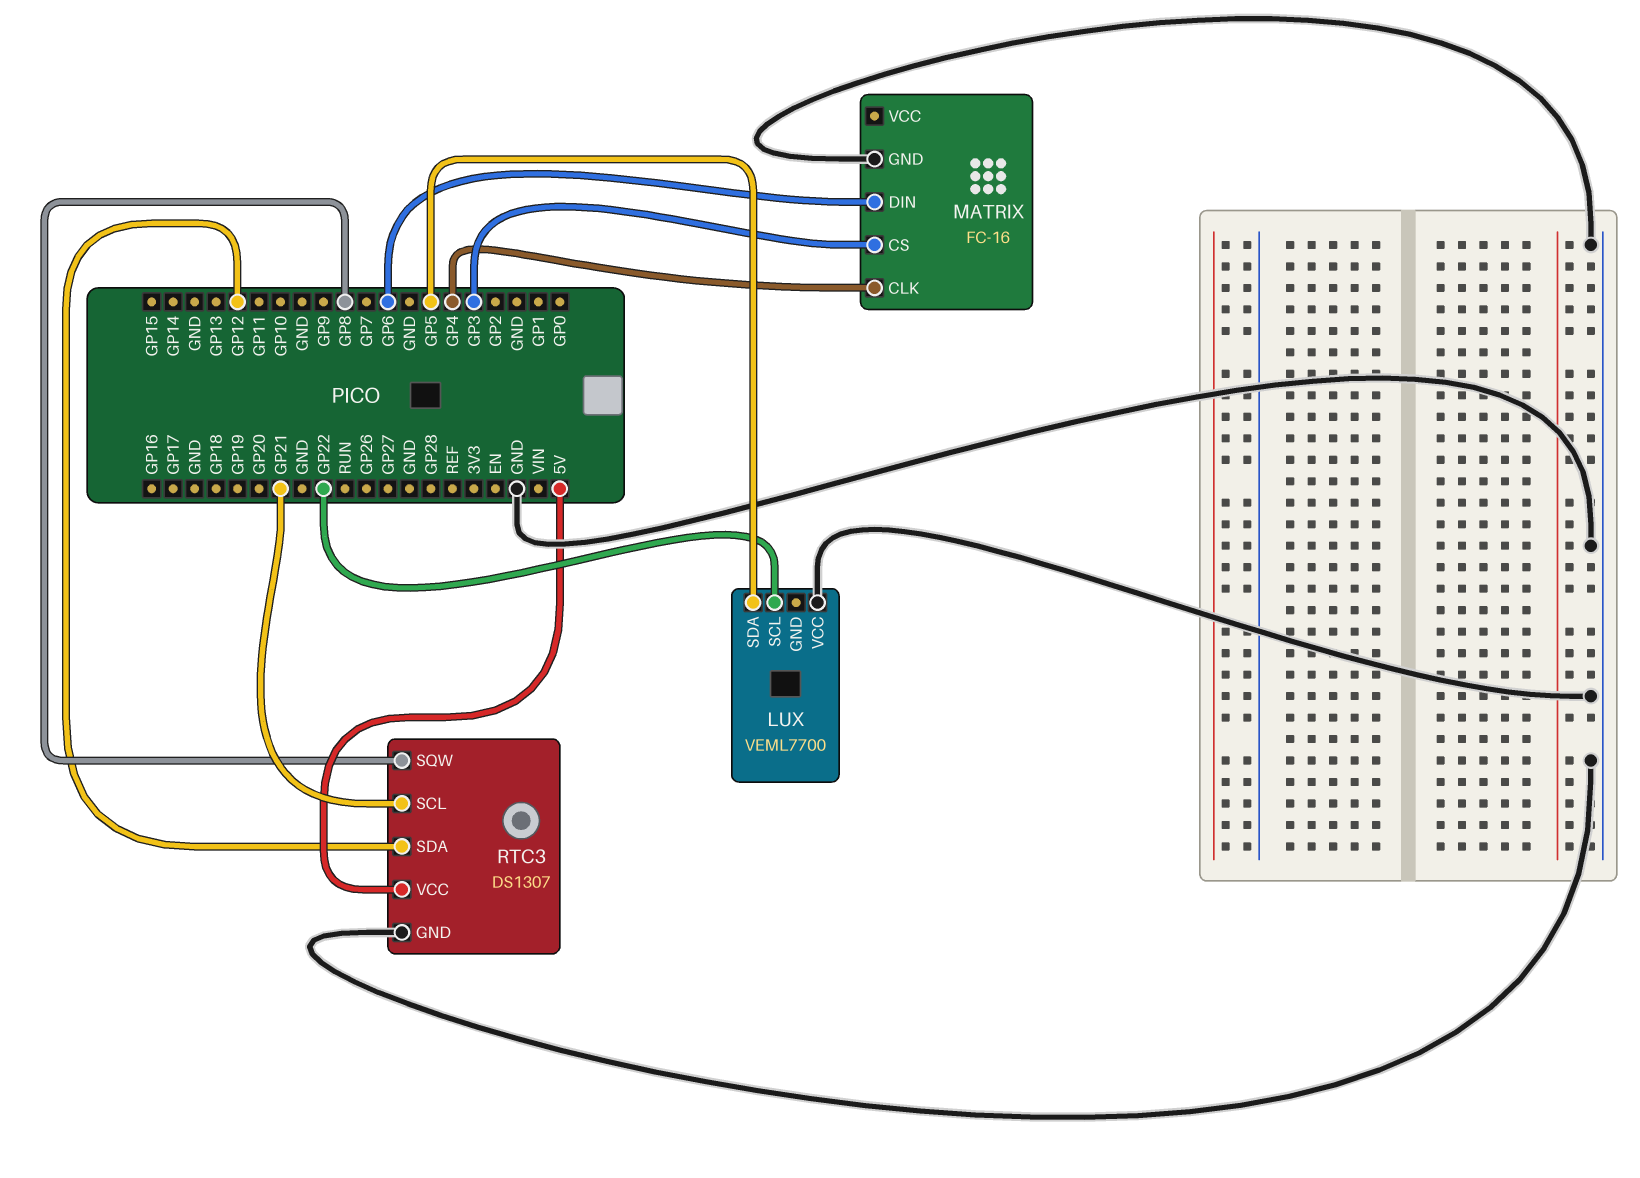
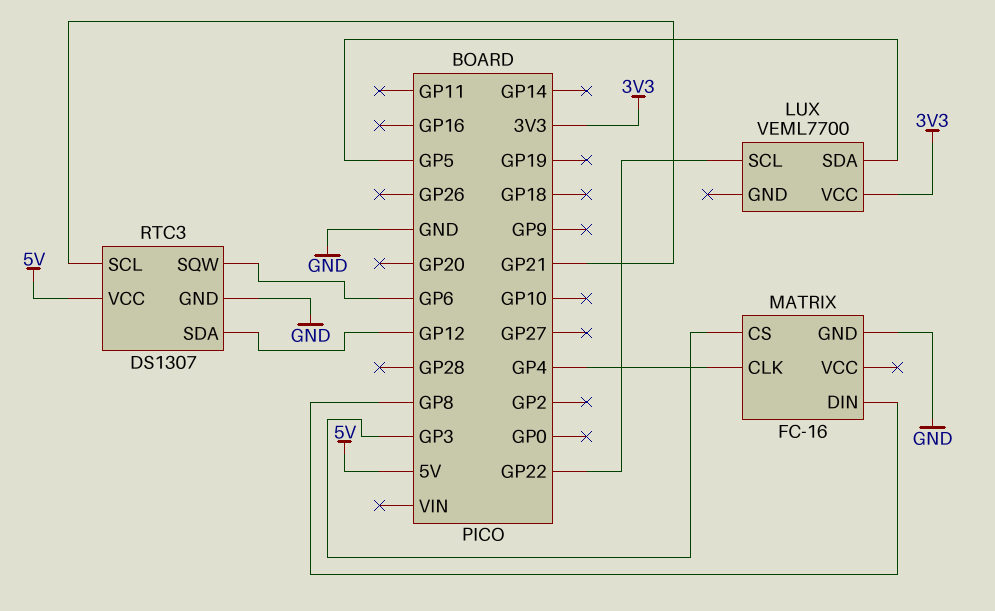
LUX pin VCC: GND -> 3V3
MATRIX pin DIN: GP6 -> GP8
RTC3 pin SQW: GP8 -> GP6

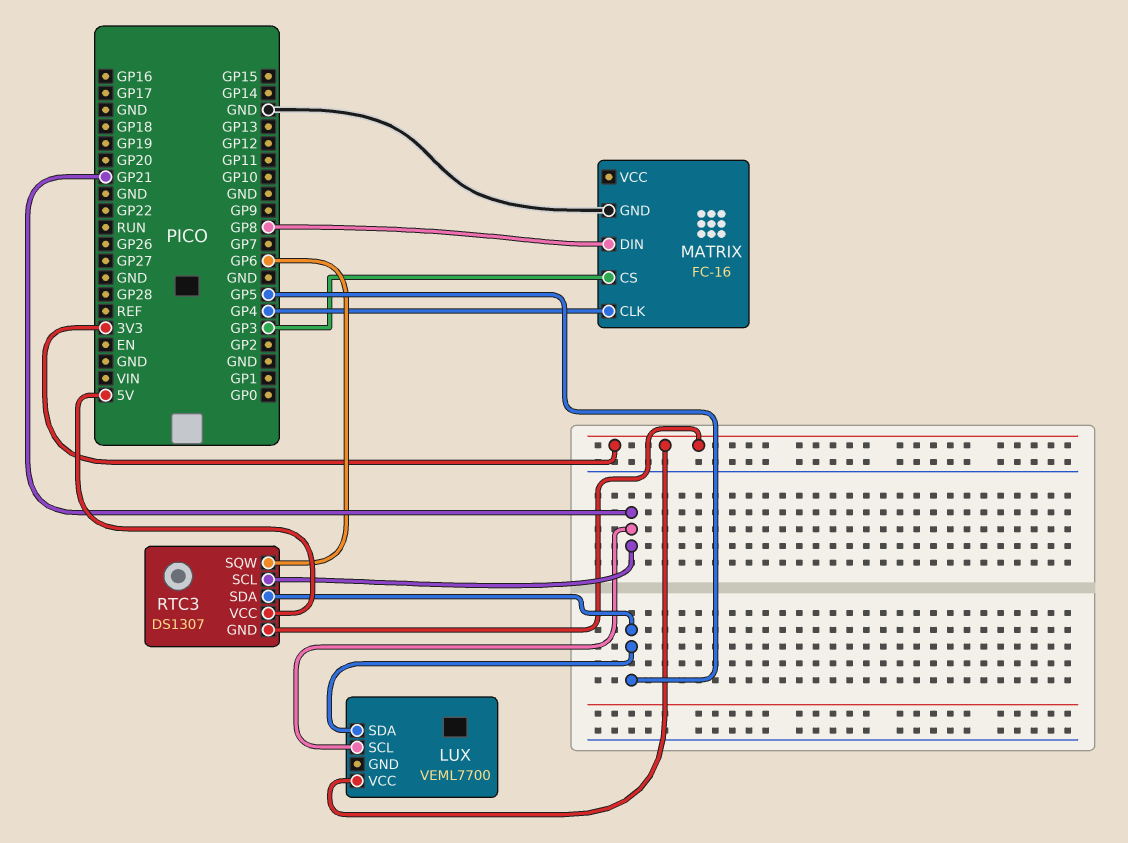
LUX pin SCL: GP22 -> GP21
RTC3 pin GND: GND -> 3V3
RTC3 pin SDA: GP12 -> GP5

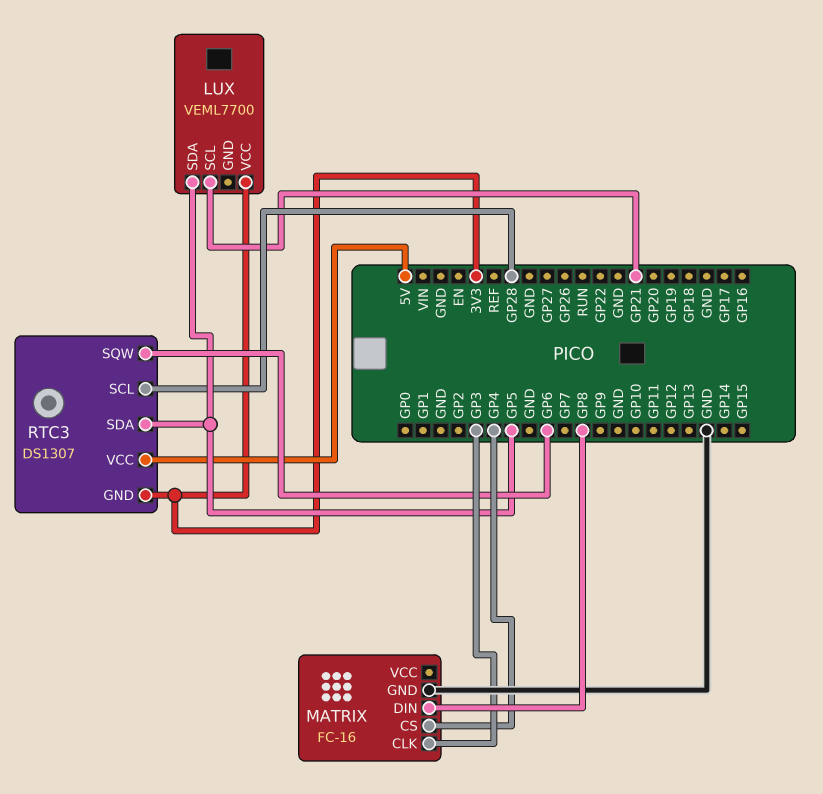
MATRIX pin CLK: GP4 -> GP3
MATRIX pin CS: GP3 -> GP4
RTC3 pin SCL: GP21 -> GP28

